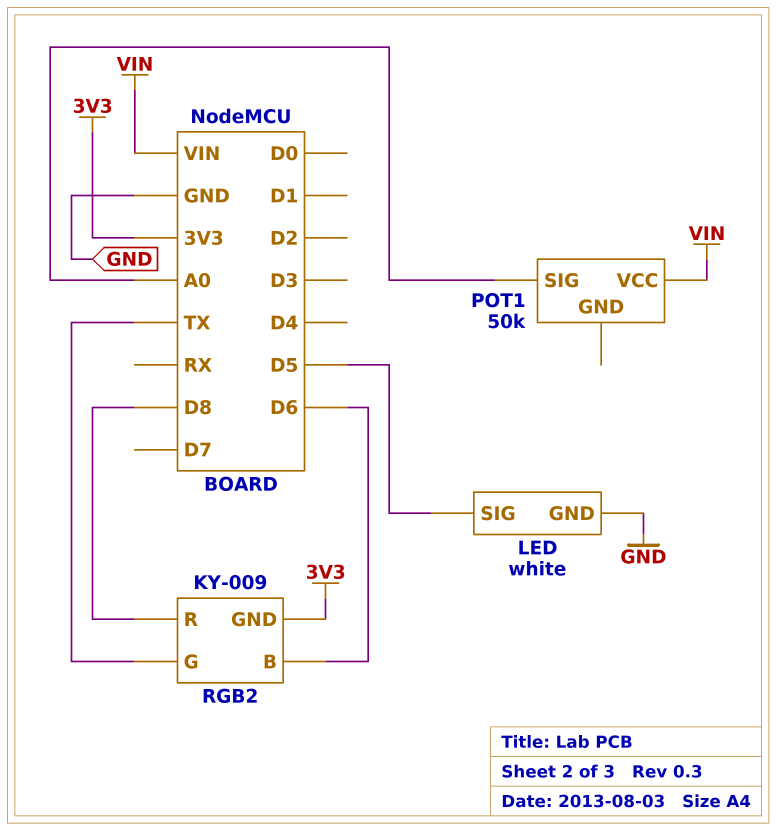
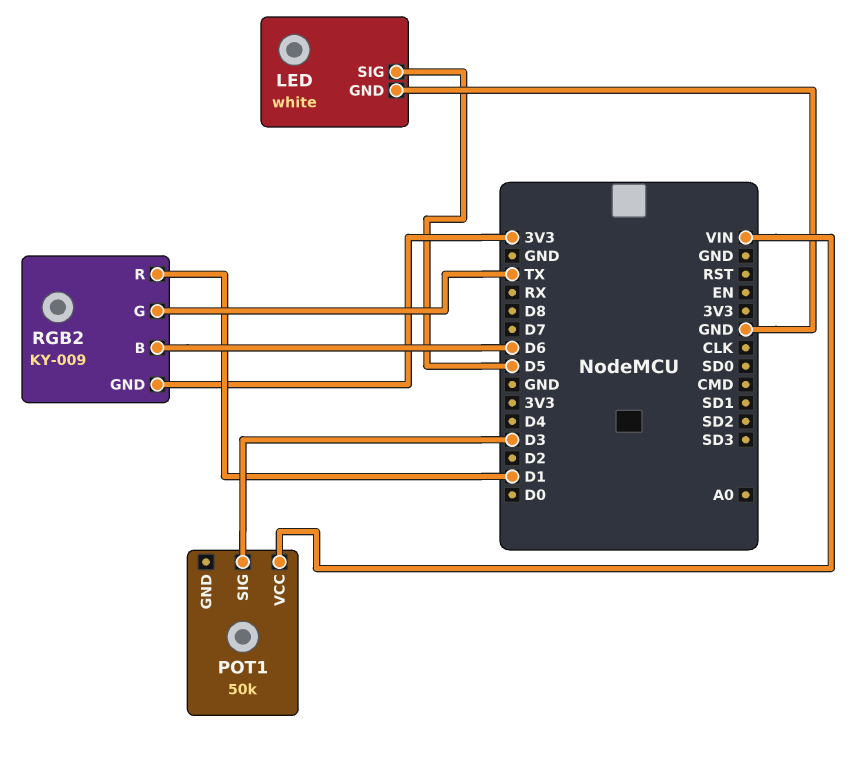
POT1 pin SIG: A0 -> D3
RGB2 pin R: D8 -> D1

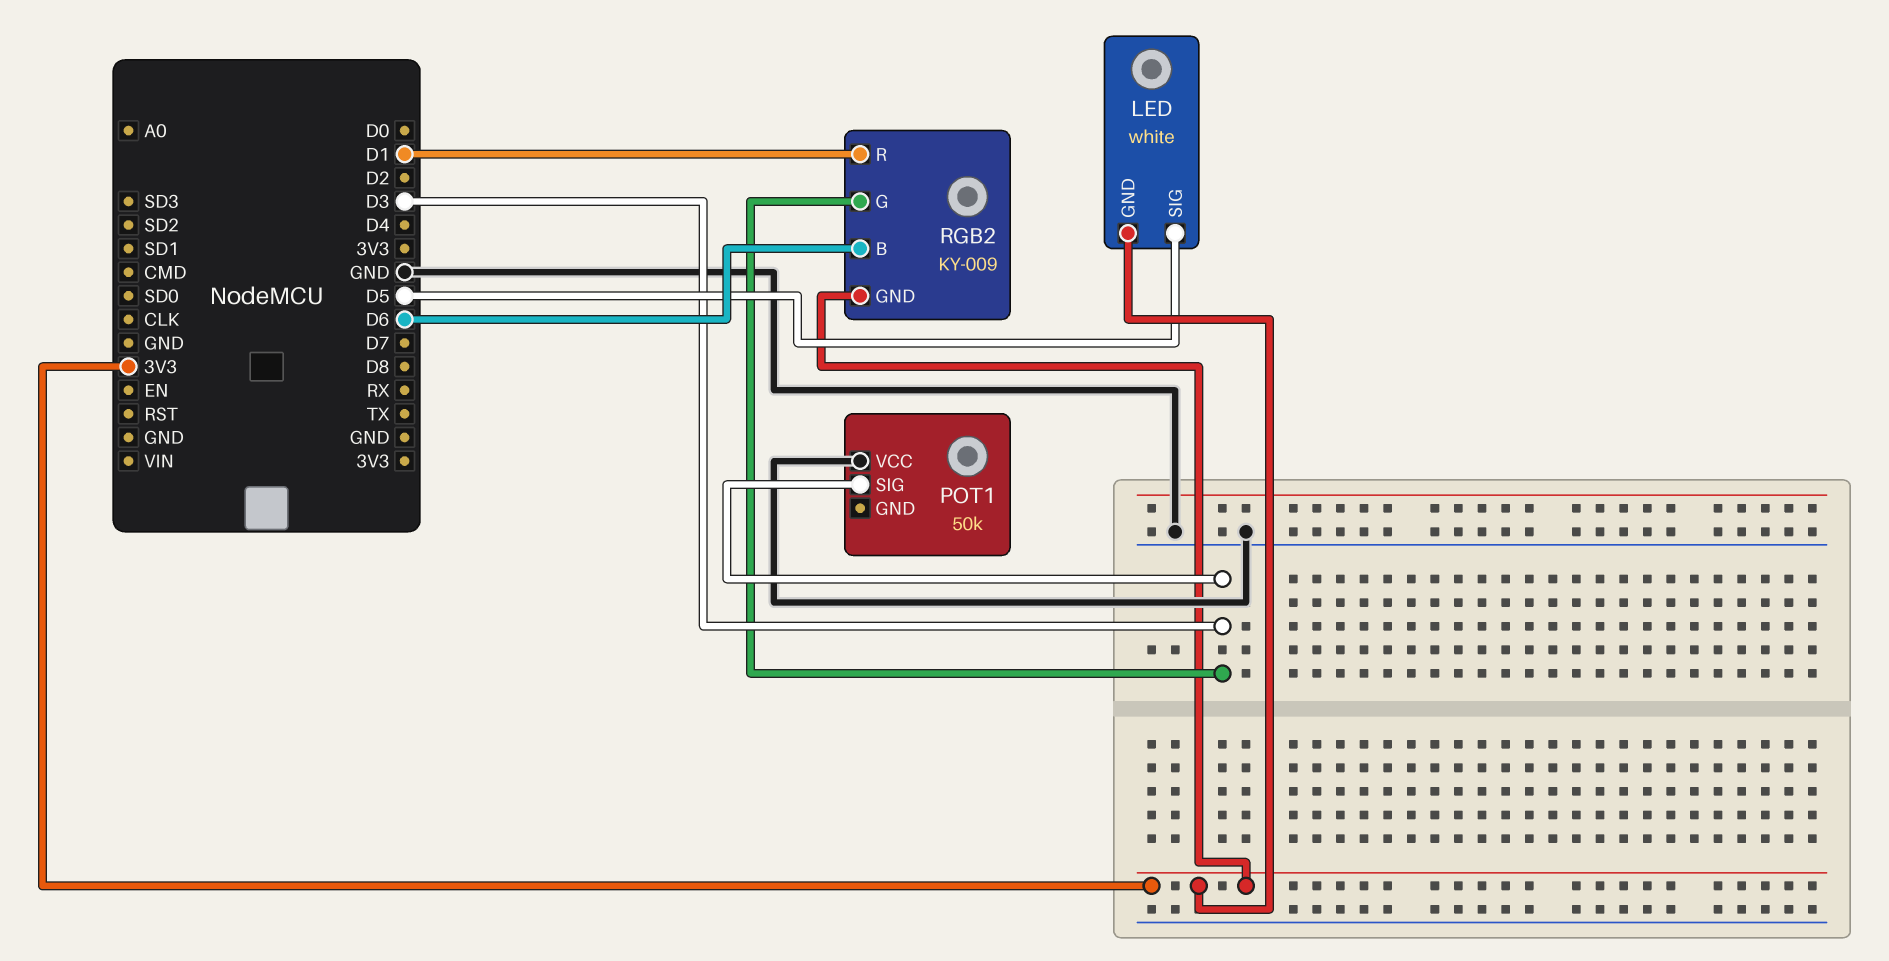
LED pin GND: GND -> 3V3
POT1 pin VCC: VIN -> GND
RGB2 pin G: TX -> D3

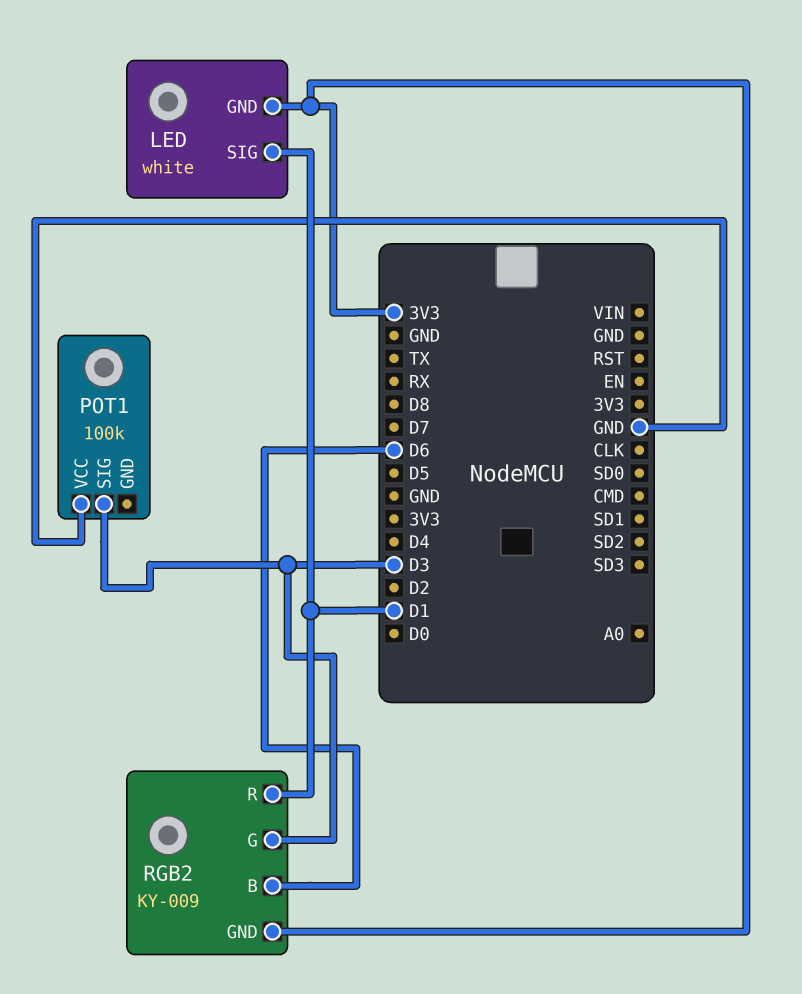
LED pin SIG: D5 -> D1
POT1: 50k -> 100k

